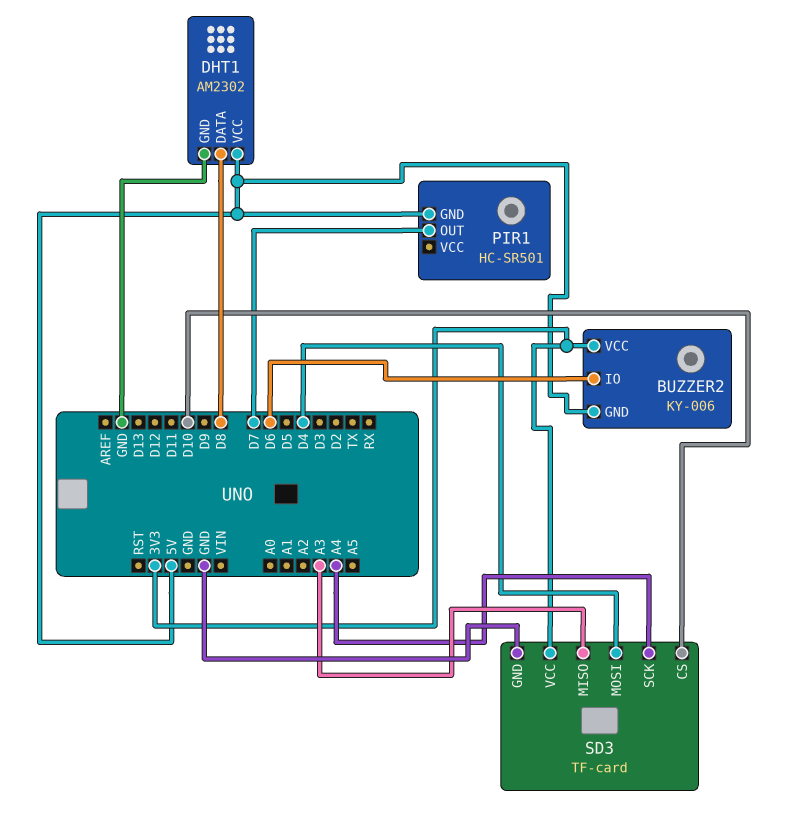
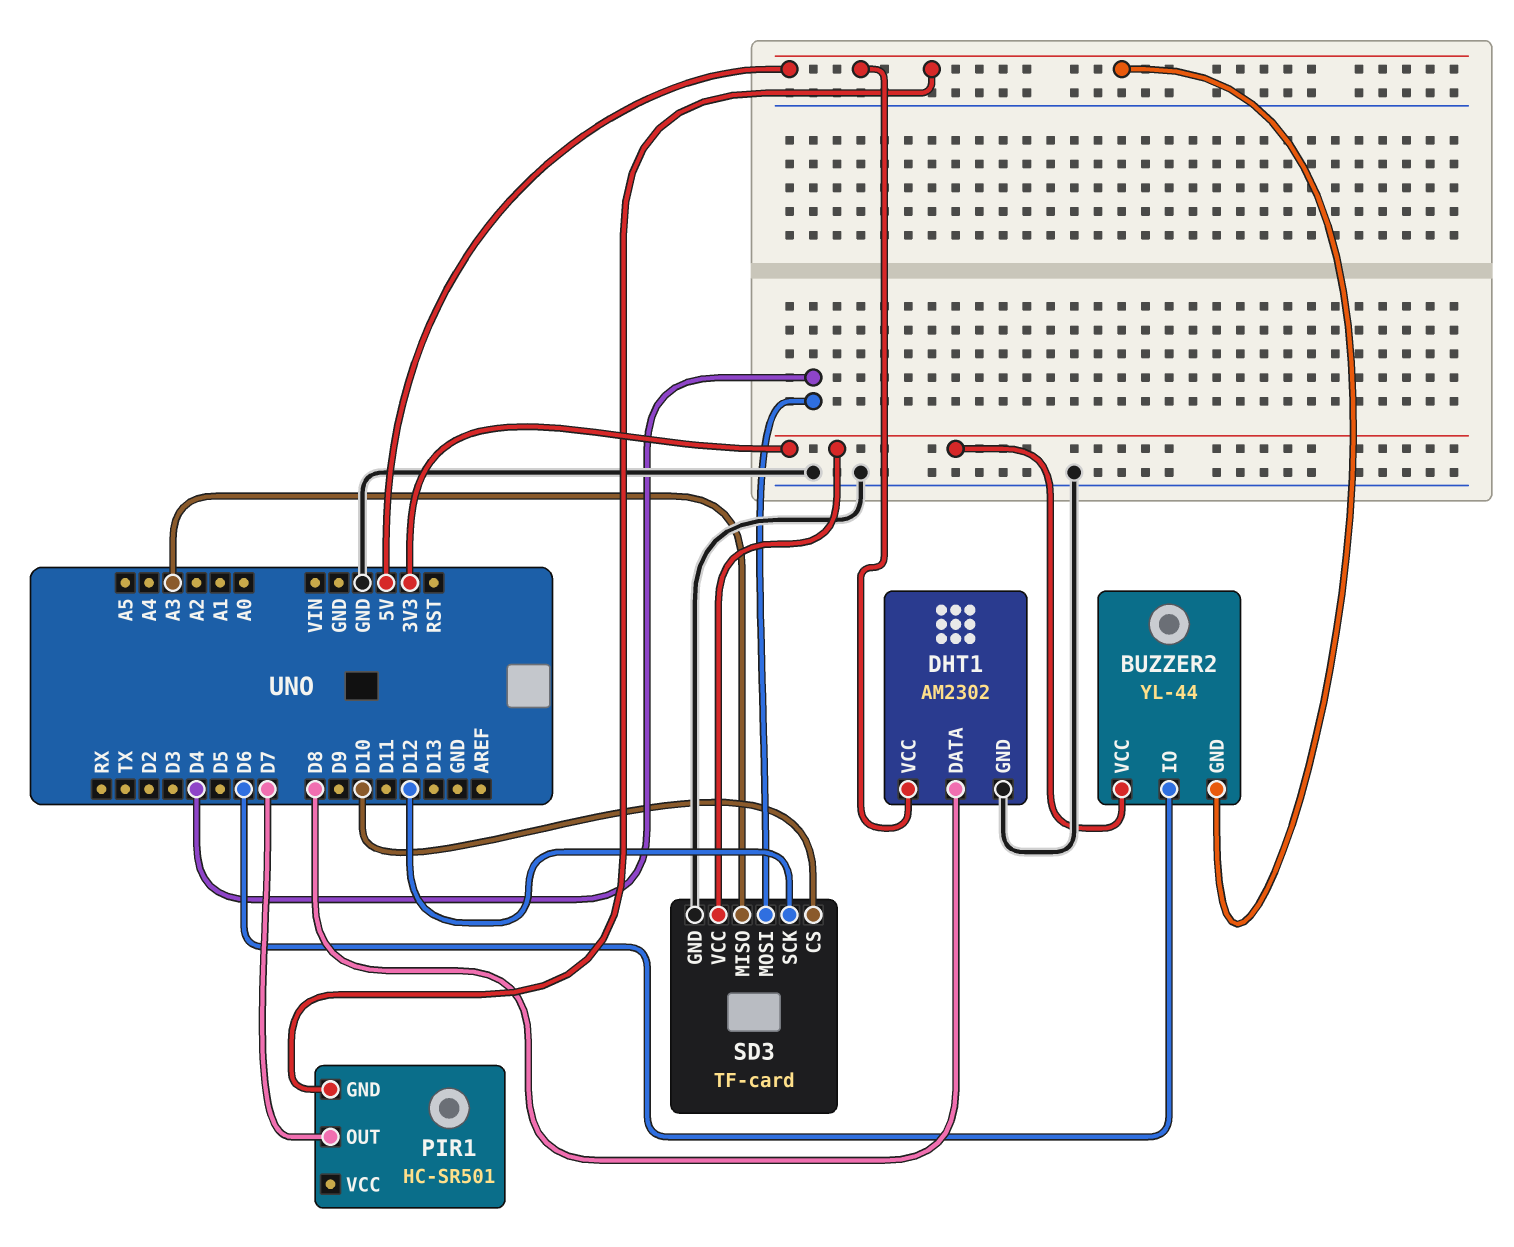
BUZZER2: KY-006 -> YL-44
SD3 pin SCK: A4 -> D12

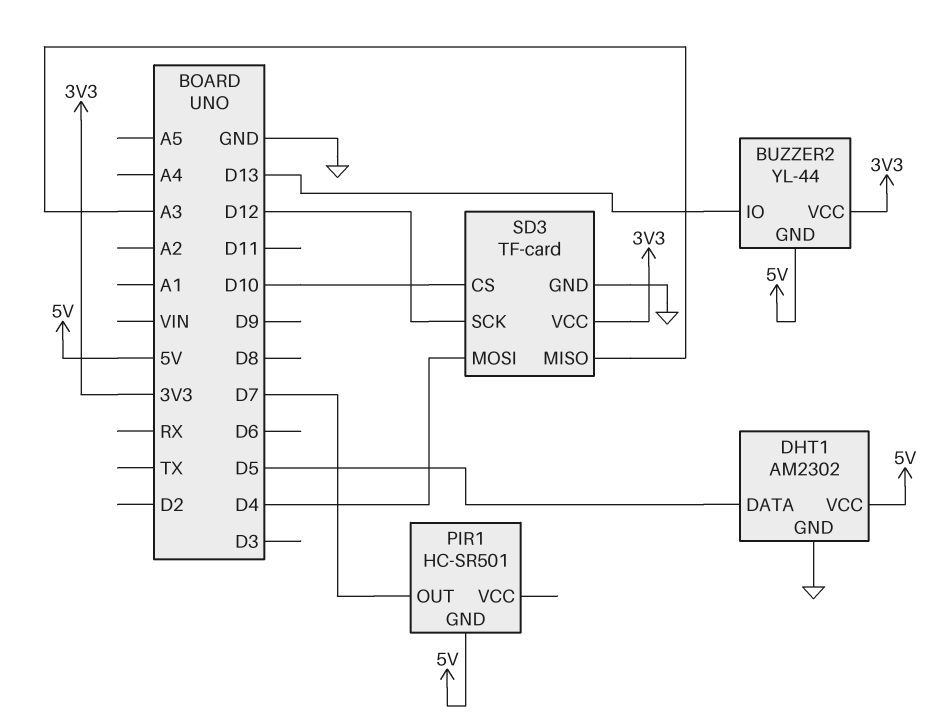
BUZZER2 pin IO: D6 -> D13
DHT1 pin DATA: D8 -> D5

